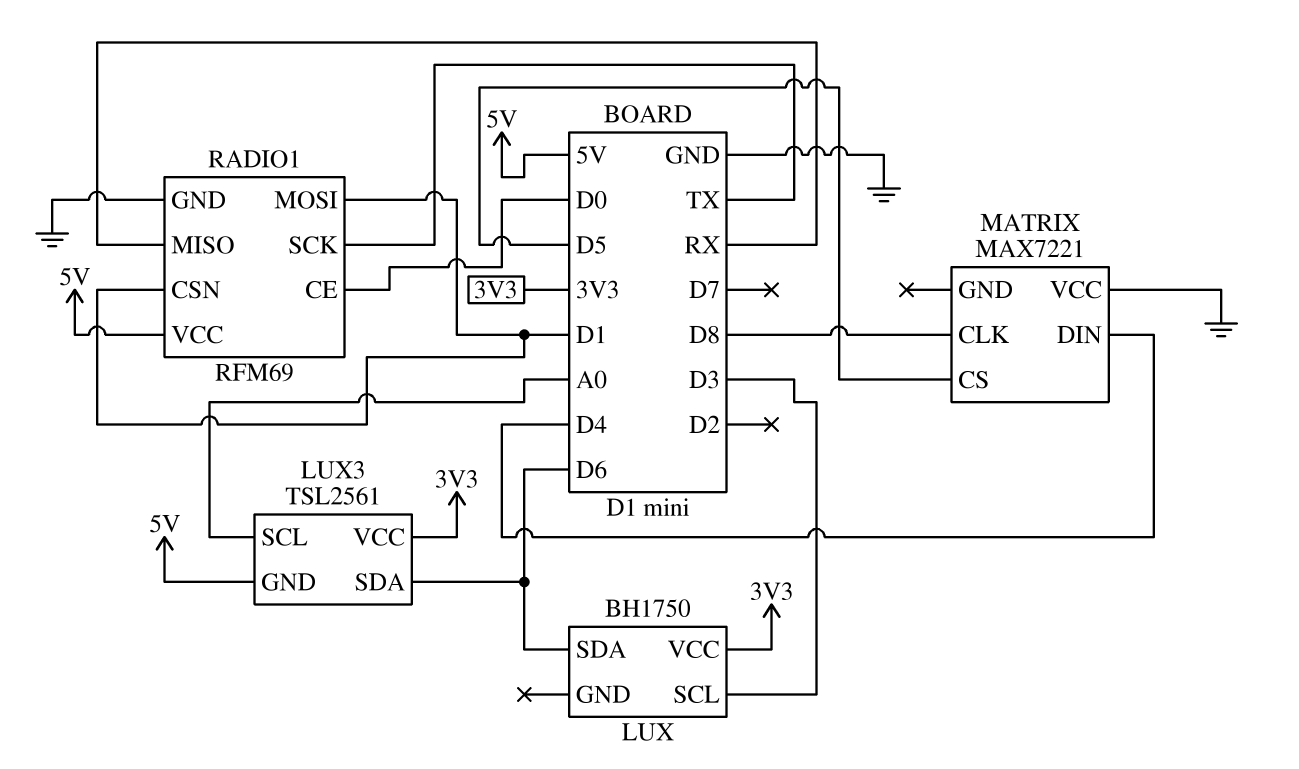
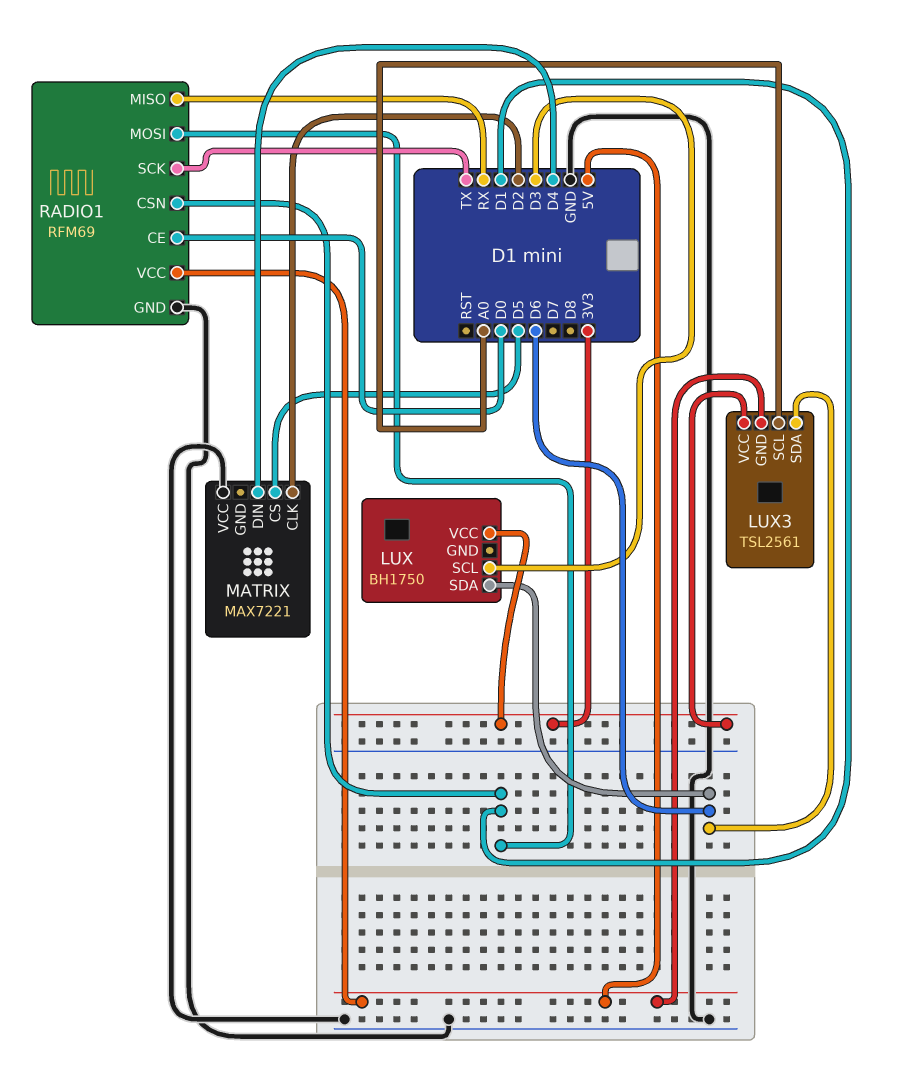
MATRIX pin CLK: D8 -> D2

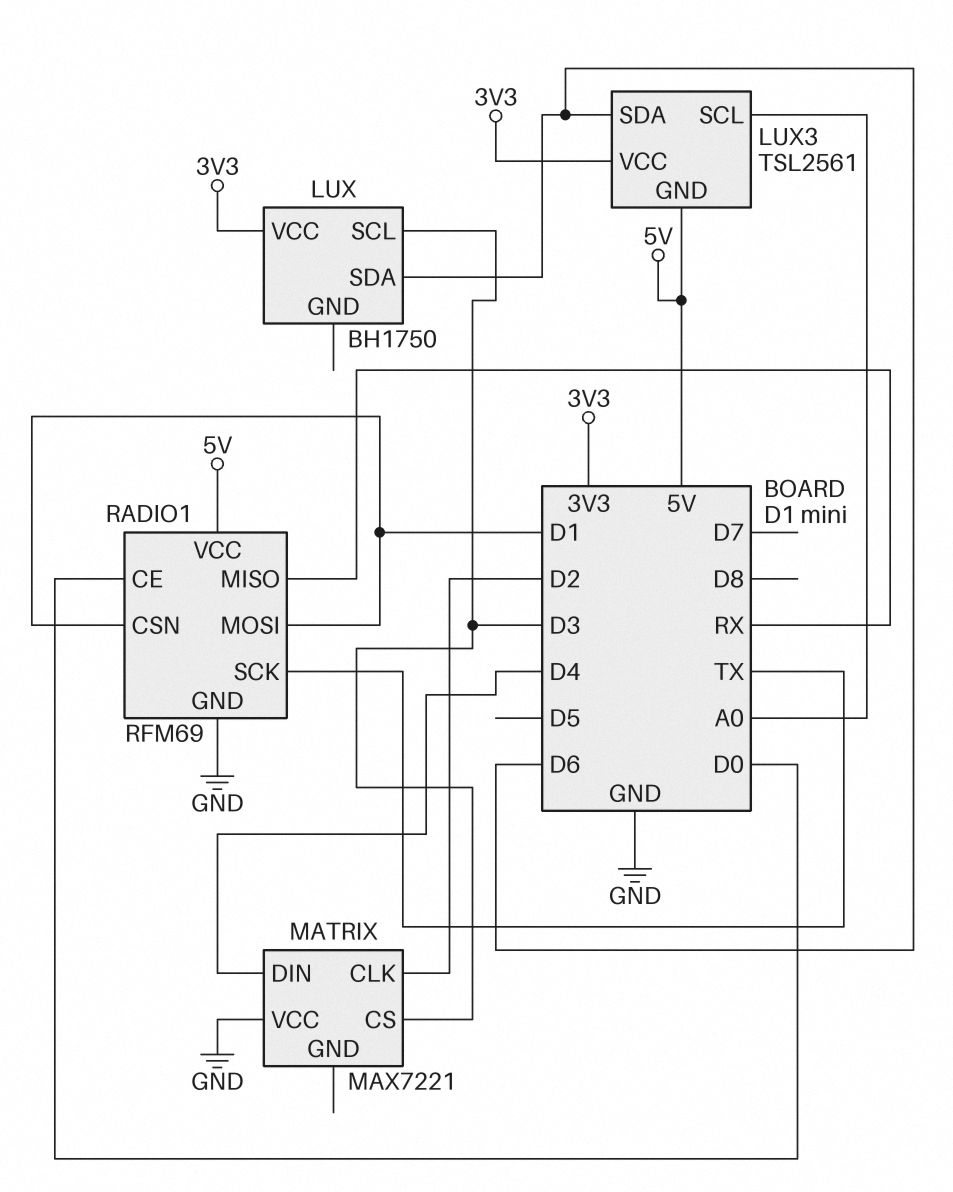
MATRIX pin CS: D5 -> D3

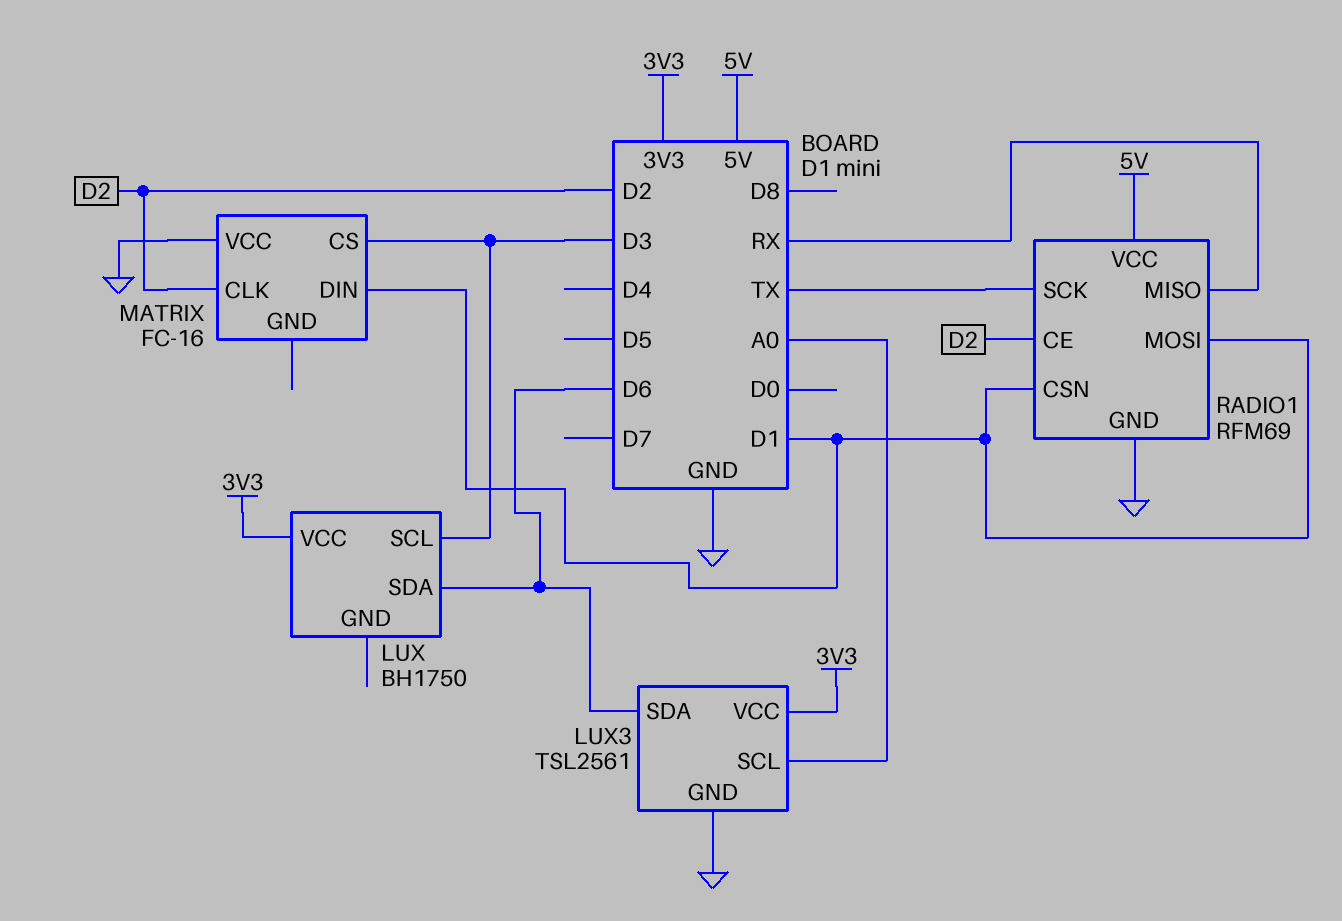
LUX3 pin GND: 5V -> GND
MATRIX: MAX7221 -> FC-16
MATRIX pin DIN: D4 -> D1
RADIO1 pin CE: D0 -> D2

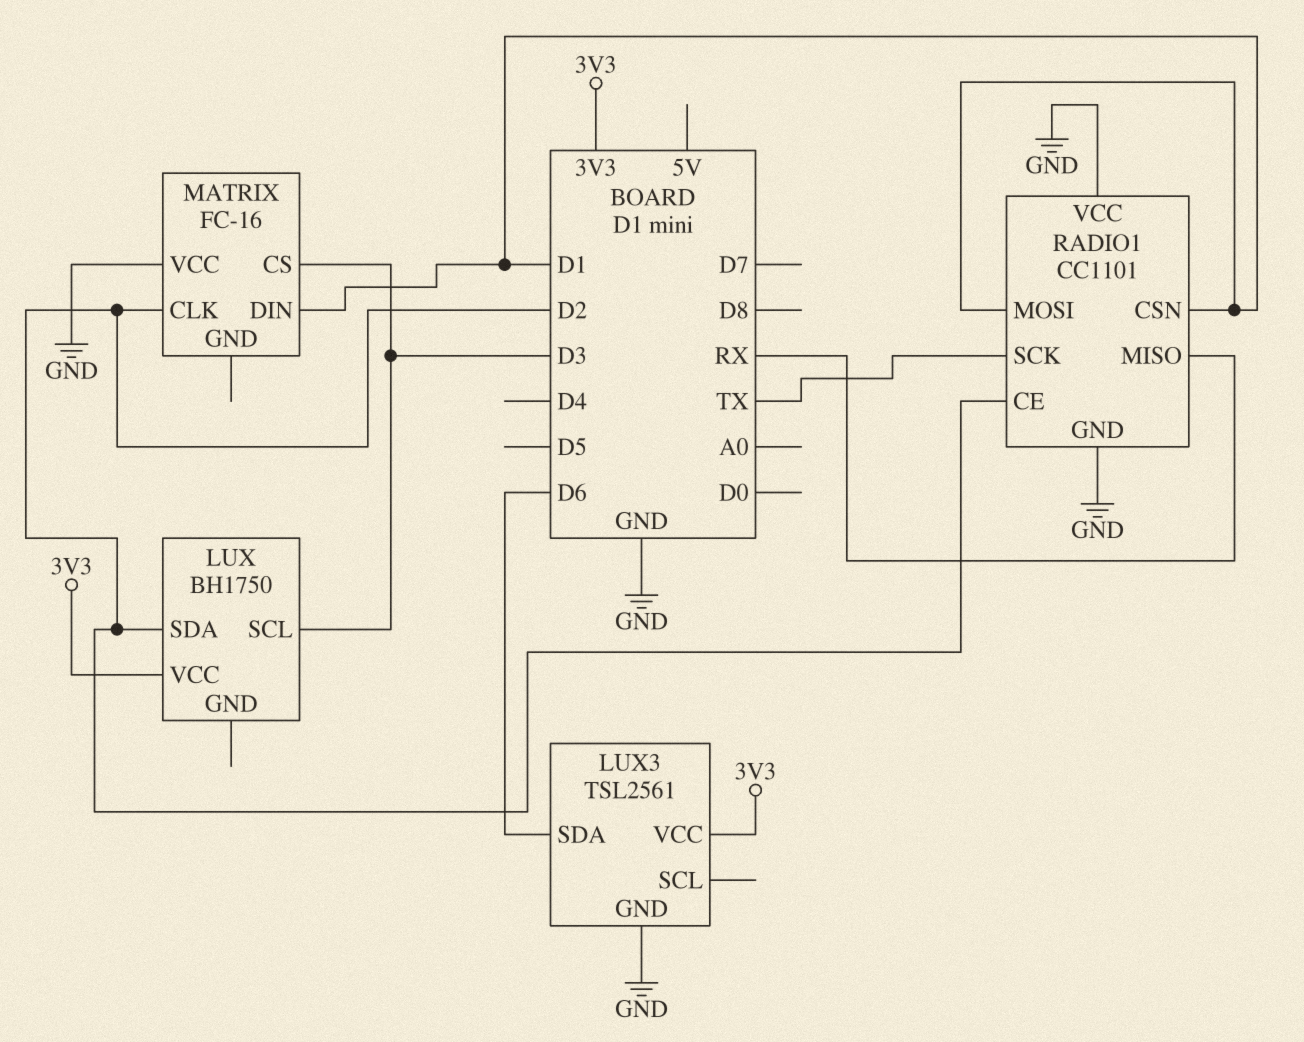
LUX pin SDA: D6 -> D2
LUX3 pin SCL: A0 -> none
RADIO1: RFM69 -> CC1101
RADIO1 pin VCC: 5V -> GND

